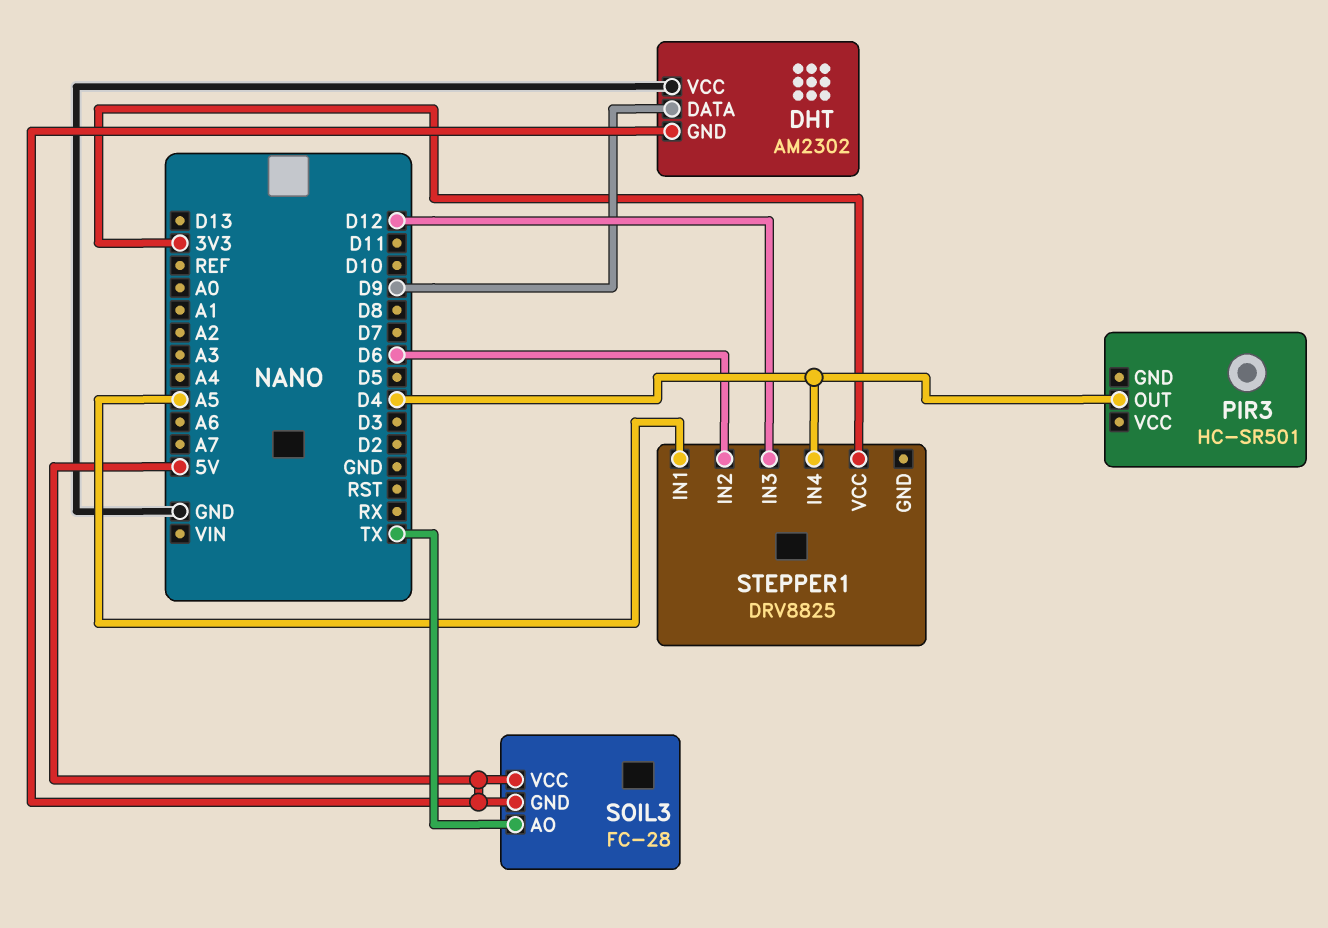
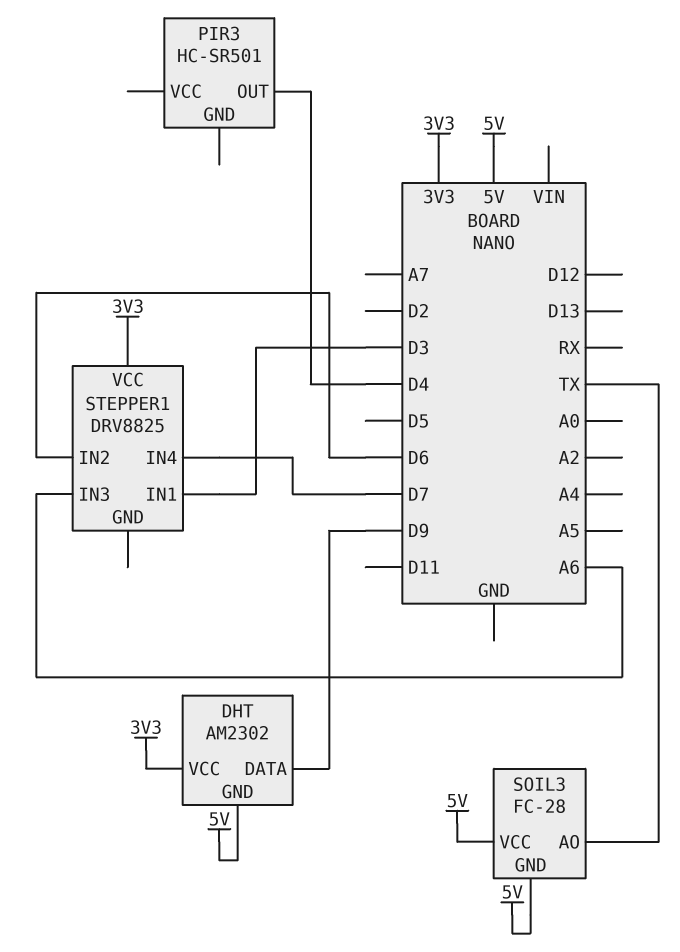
DHT pin VCC: GND -> 3V3
STEPPER1 pin IN1: A5 -> D3
STEPPER1 pin IN3: D12 -> A6
STEPPER1 pin IN4: D4 -> D7

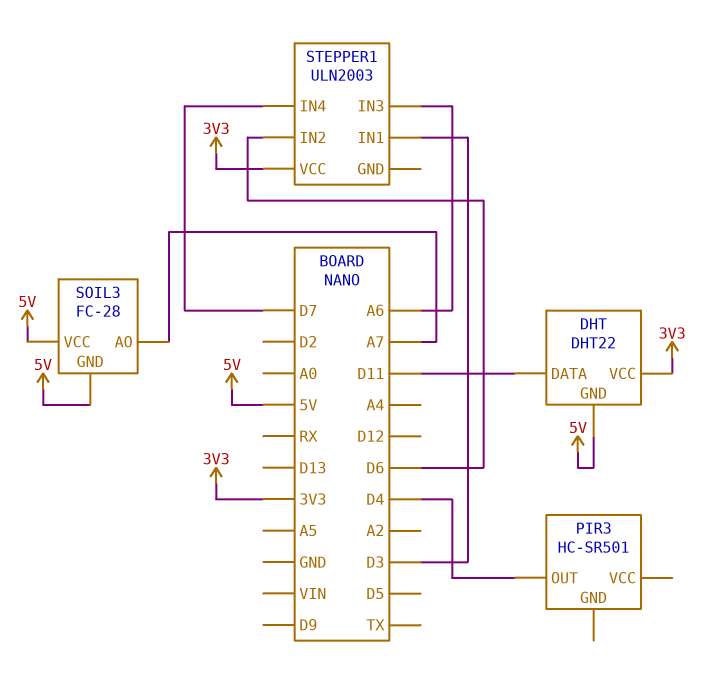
DHT: AM2302 -> DHT22
DHT pin DATA: D9 -> D11
SOIL3 pin AO: TX -> A7
STEPPER1: DRV8825 -> ULN2003

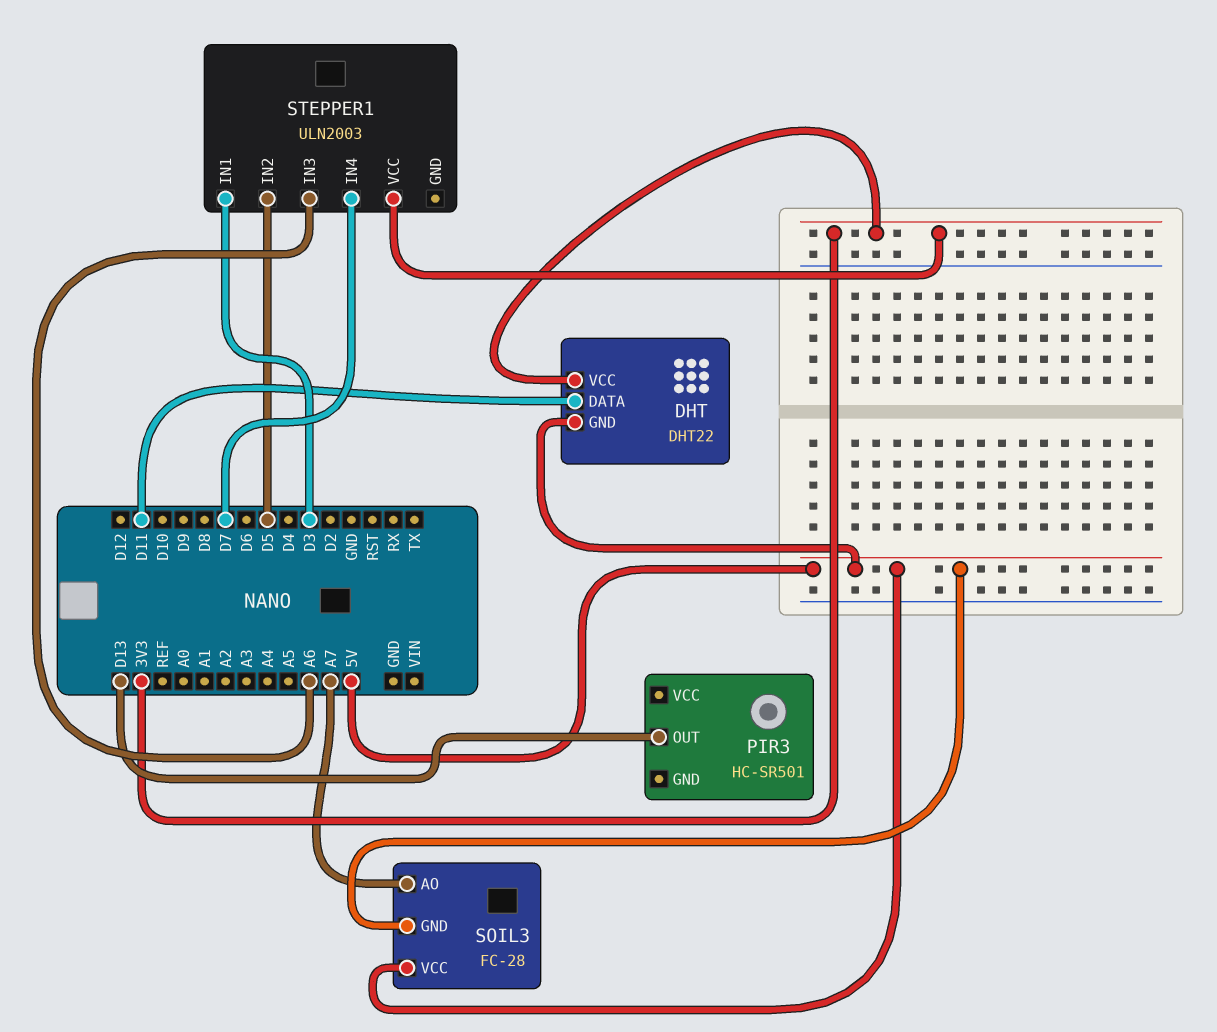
PIR3 pin OUT: D4 -> D13
STEPPER1 pin IN2: D6 -> D5

